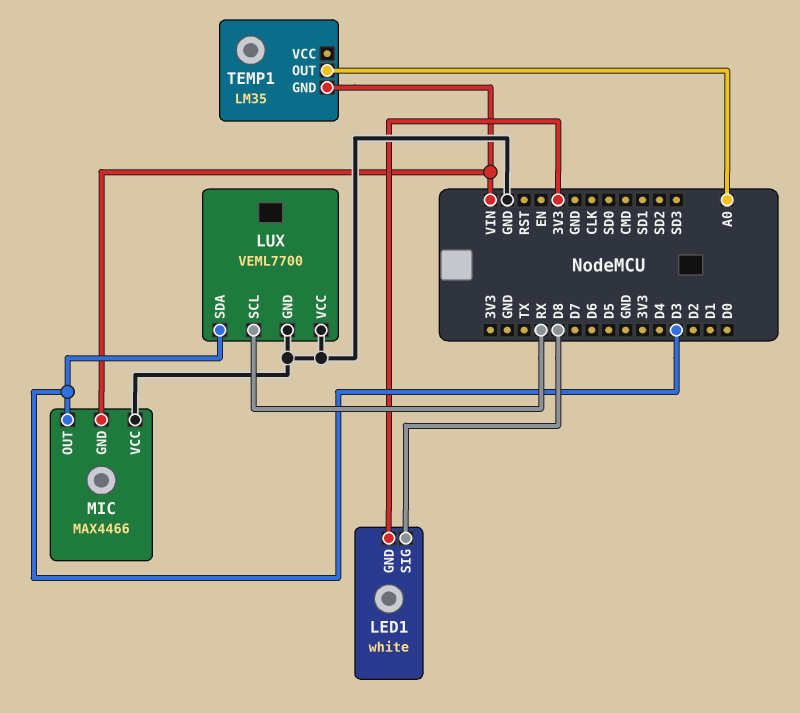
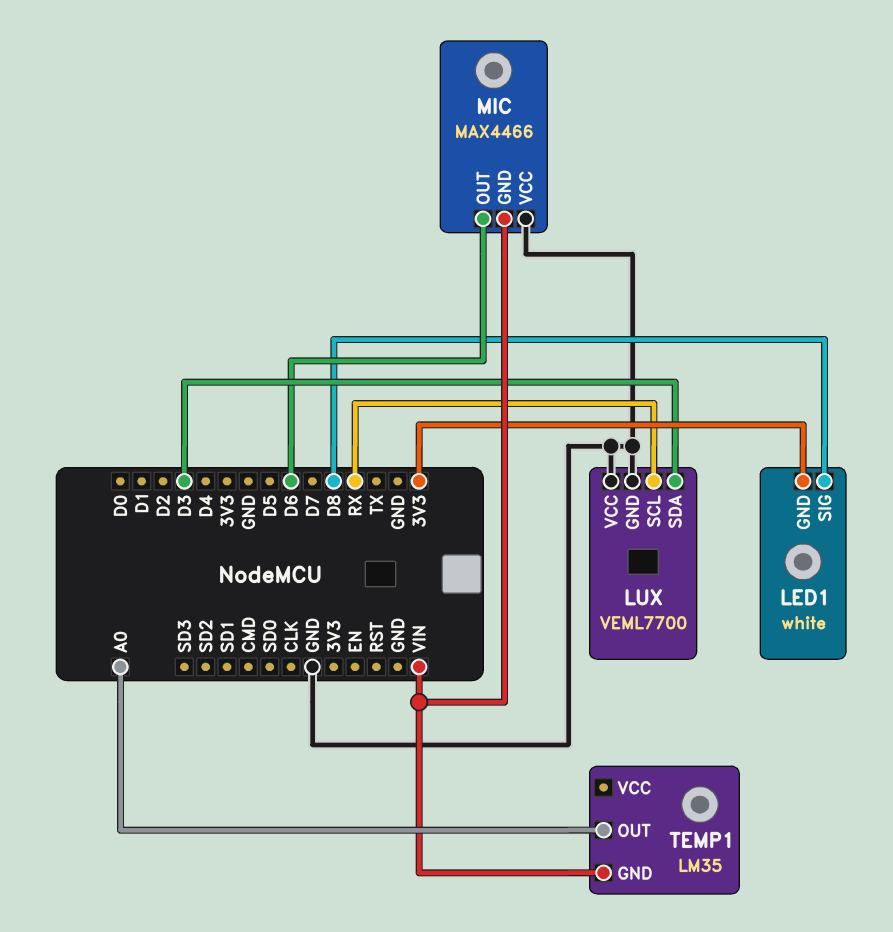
MIC pin OUT: D3 -> D6

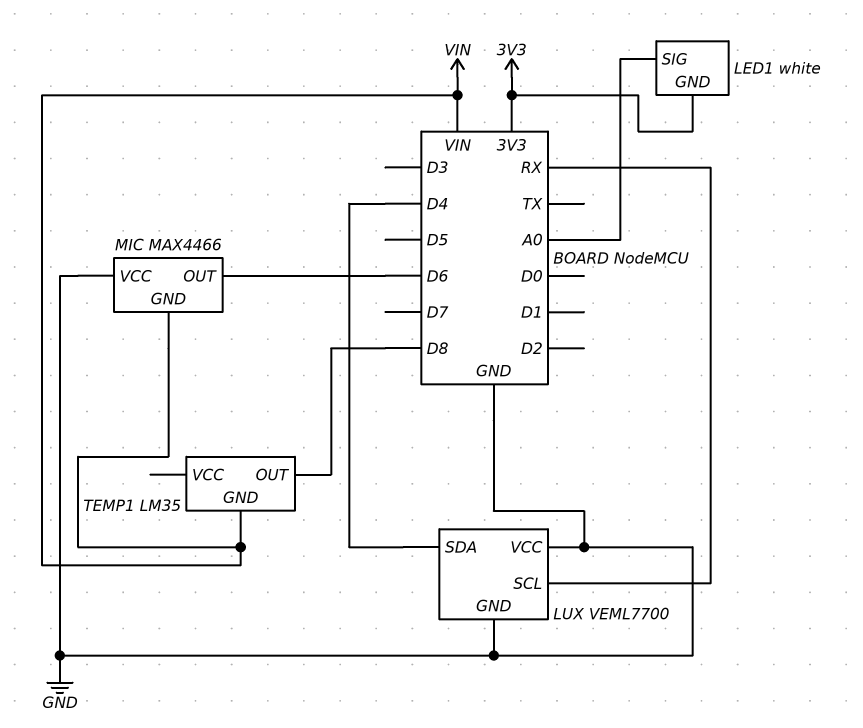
LED1 pin SIG: D8 -> A0
LUX pin SDA: D3 -> D4
TEMP1 pin OUT: A0 -> D8

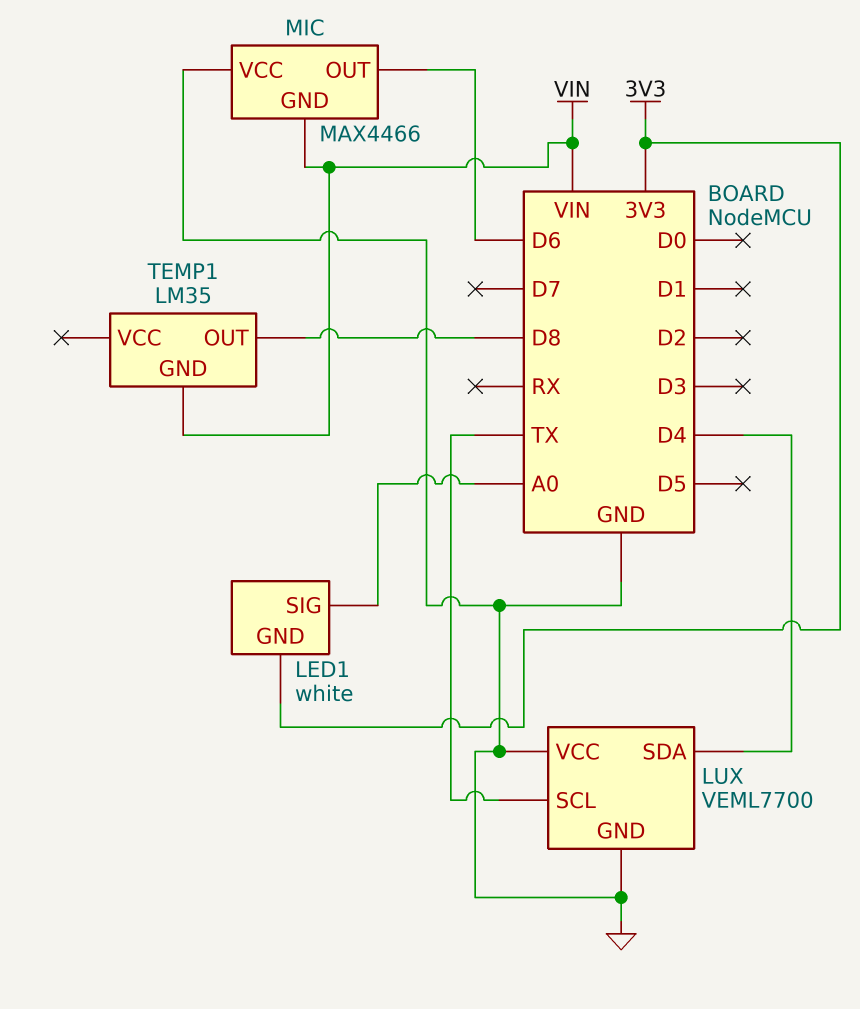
LUX pin SCL: RX -> TX

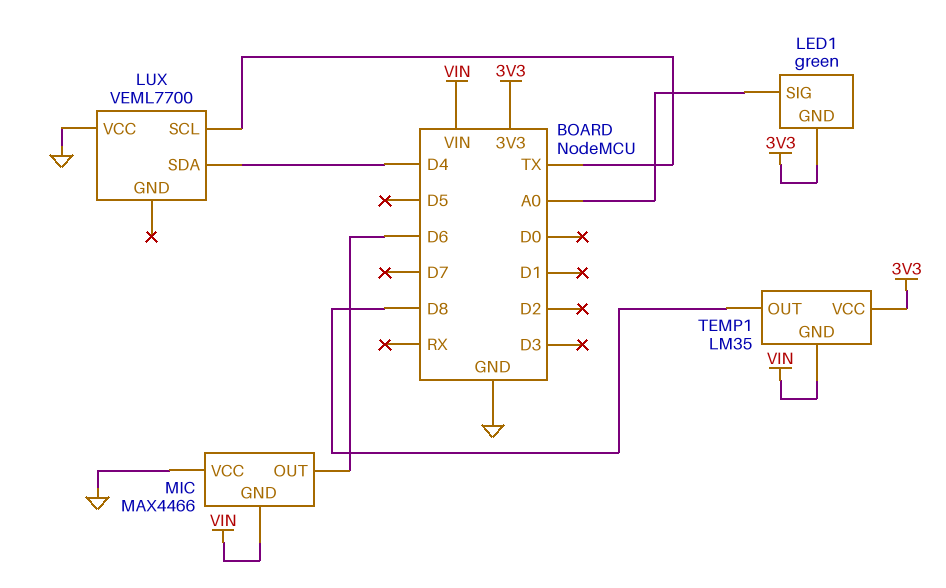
LED1: white -> green
LUX pin GND: GND -> none
TEMP1 pin VCC: none -> 3V3

